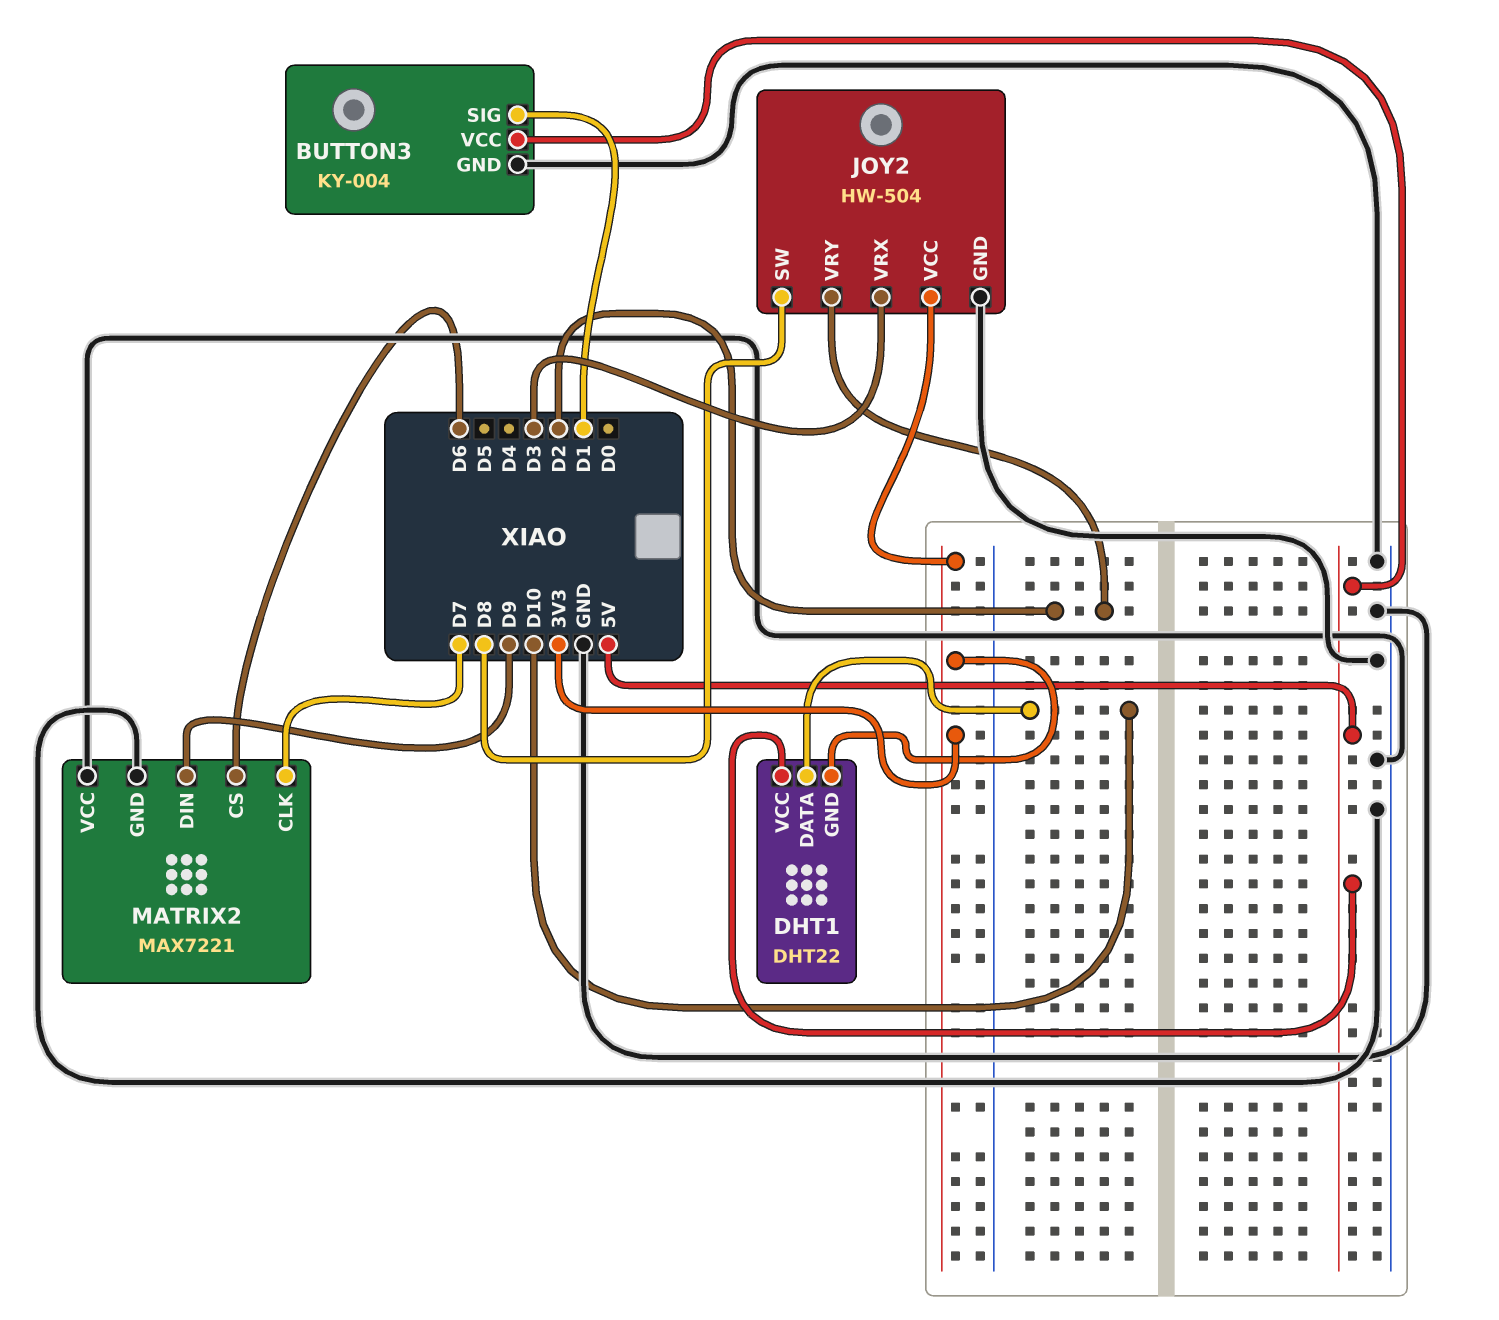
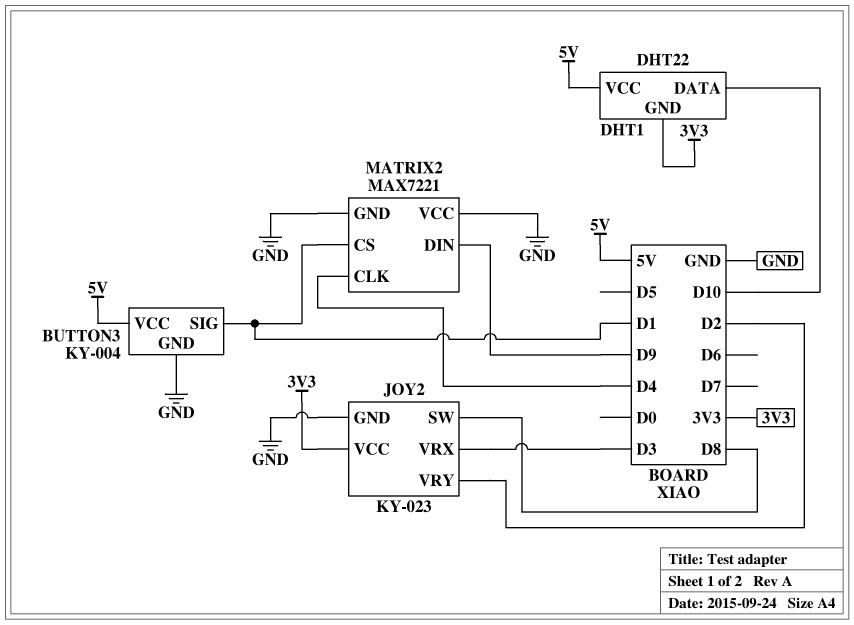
JOY2: HW-504 -> KY-023
MATRIX2 pin CLK: D7 -> D4
MATRIX2 pin CS: D6 -> D1

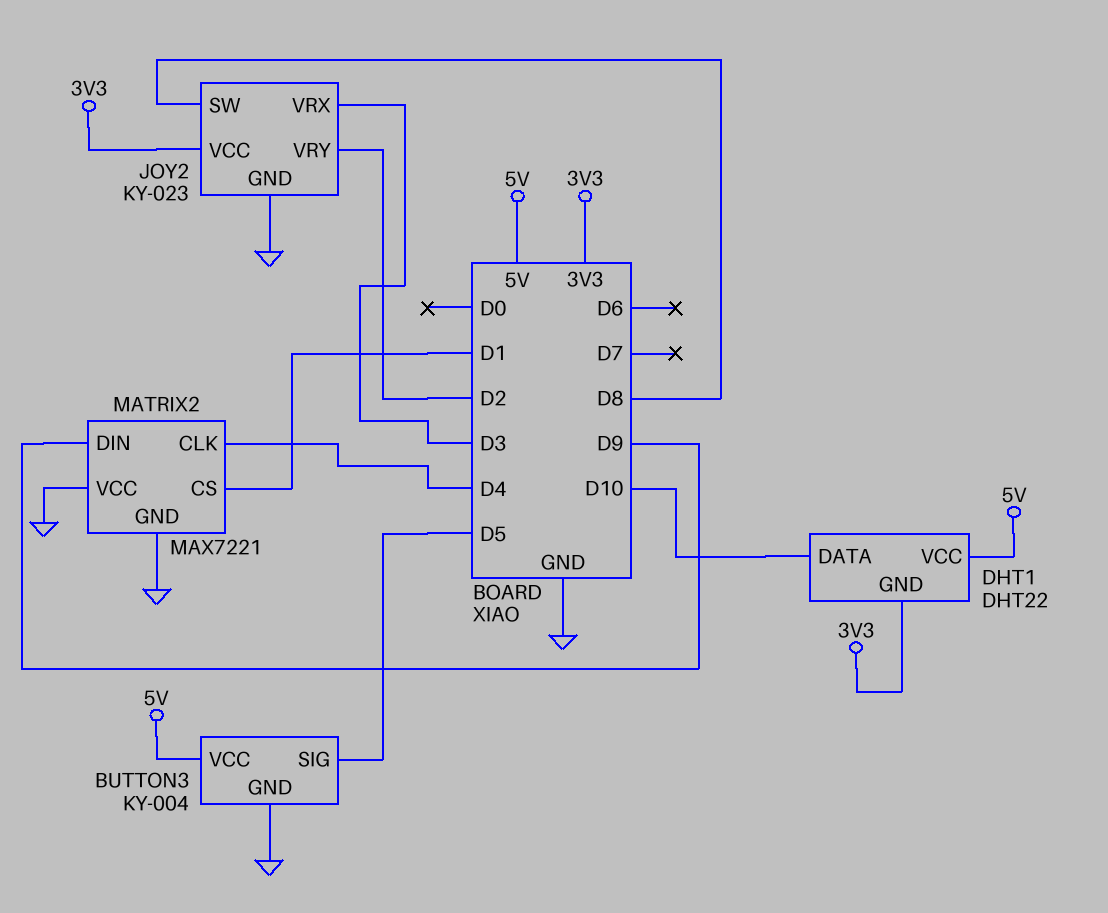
BUTTON3 pin SIG: D1 -> D5

